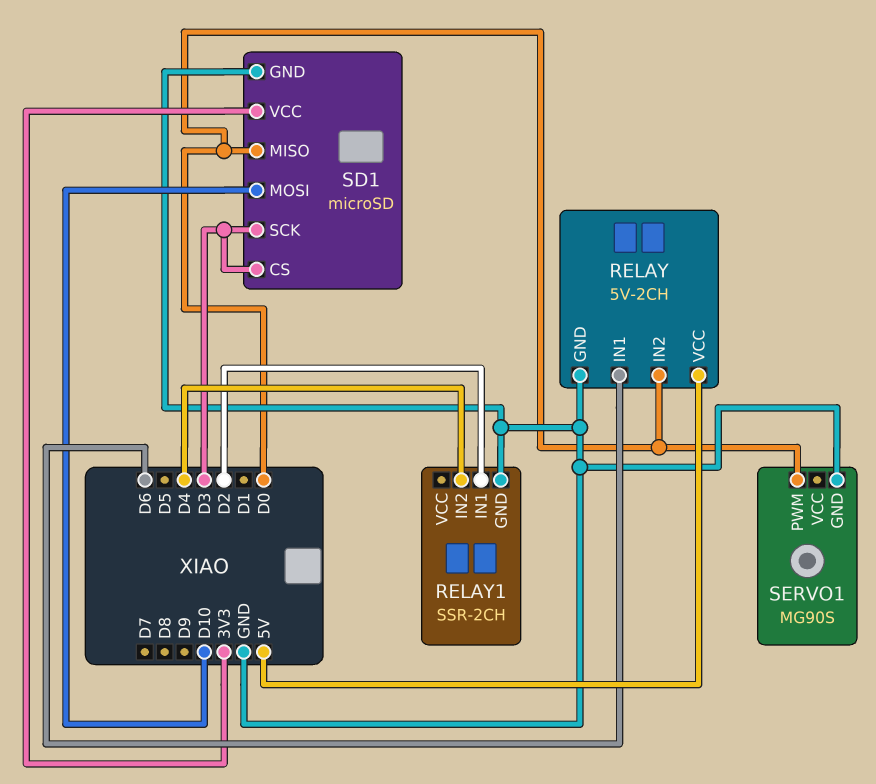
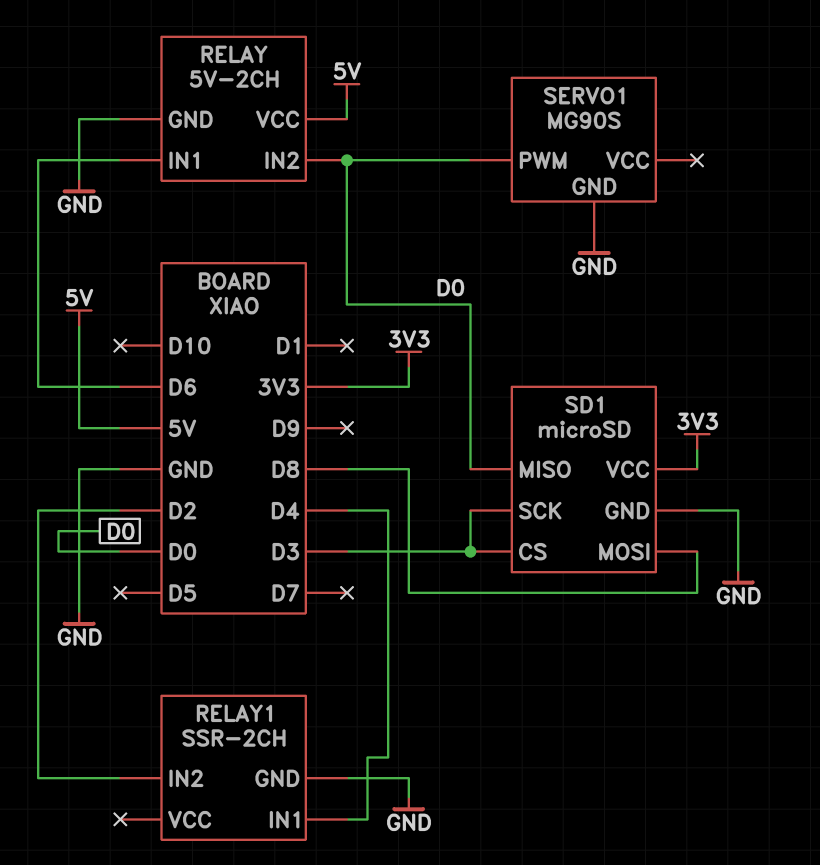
RELAY1 pin IN1: D2 -> D4
RELAY1 pin IN2: D4 -> D2
SD1 pin MOSI: D10 -> D8

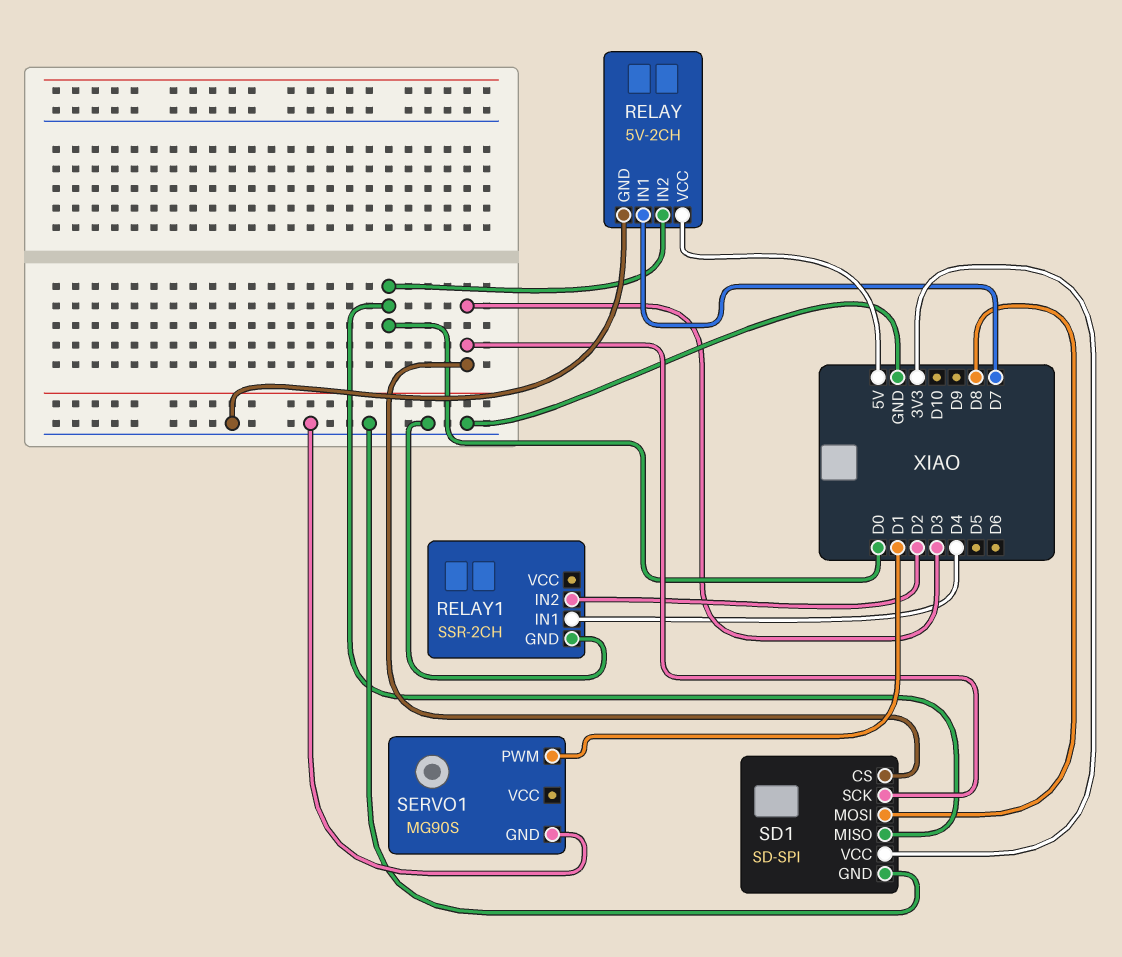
RELAY pin IN1: D6 -> D7
SD1: microSD -> SD-SPI
SERVO1 pin PWM: D0 -> D1

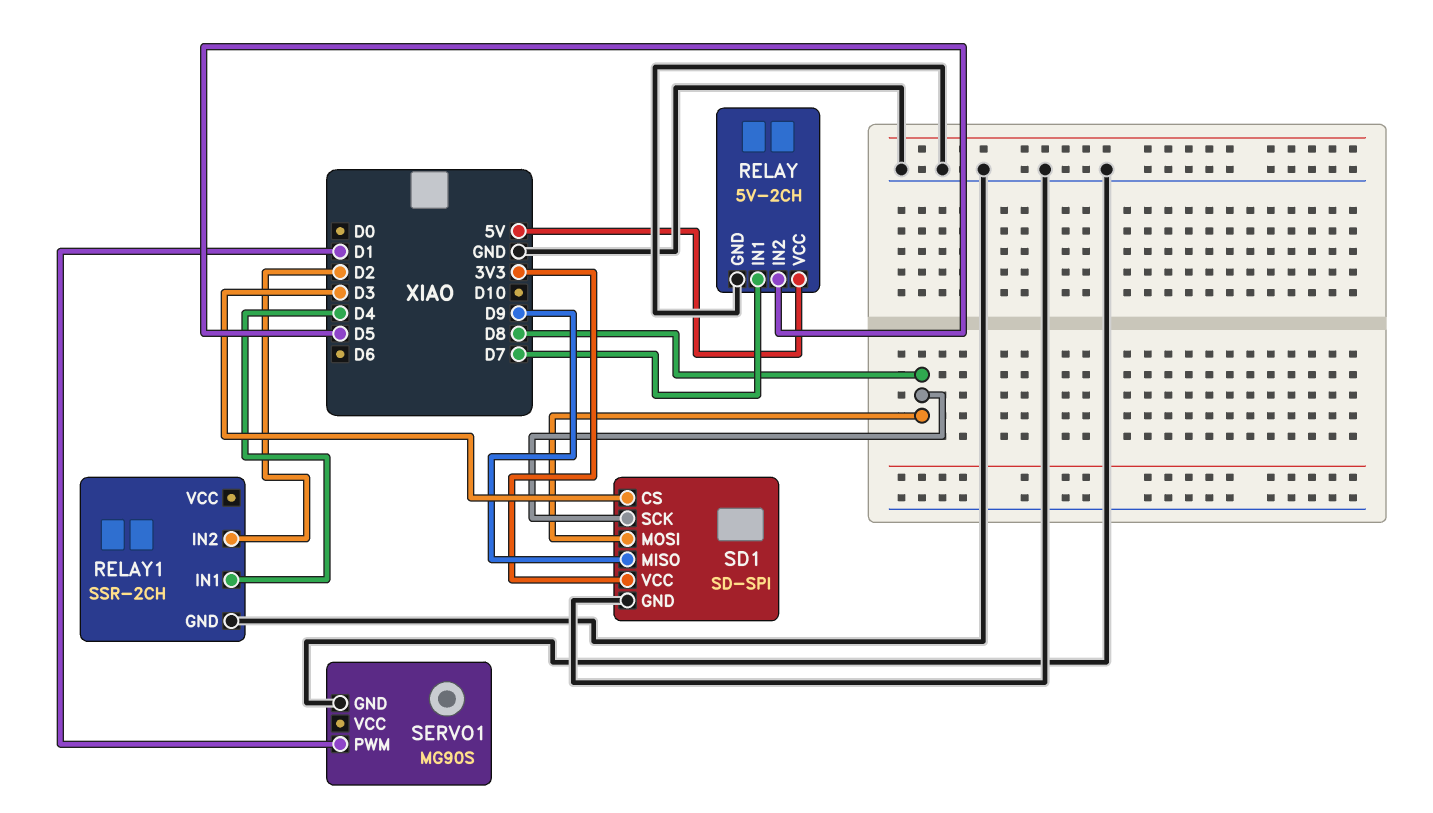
RELAY pin IN2: D0 -> D5
SD1 pin MISO: D0 -> D9
SD1 pin SCK: D3 -> D8

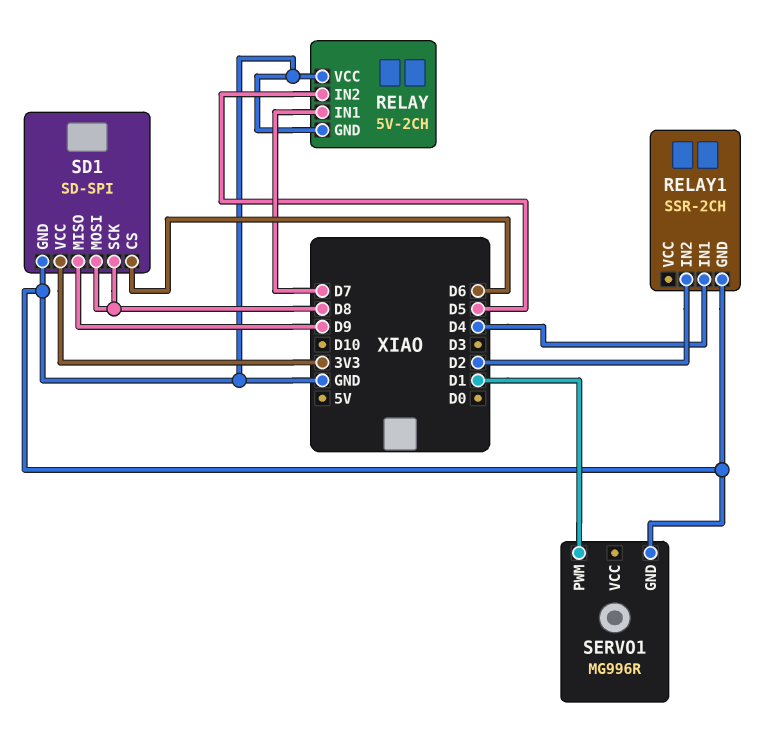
RELAY pin VCC: 5V -> GND
SD1 pin CS: D3 -> D6
SERVO1: MG90S -> MG996R

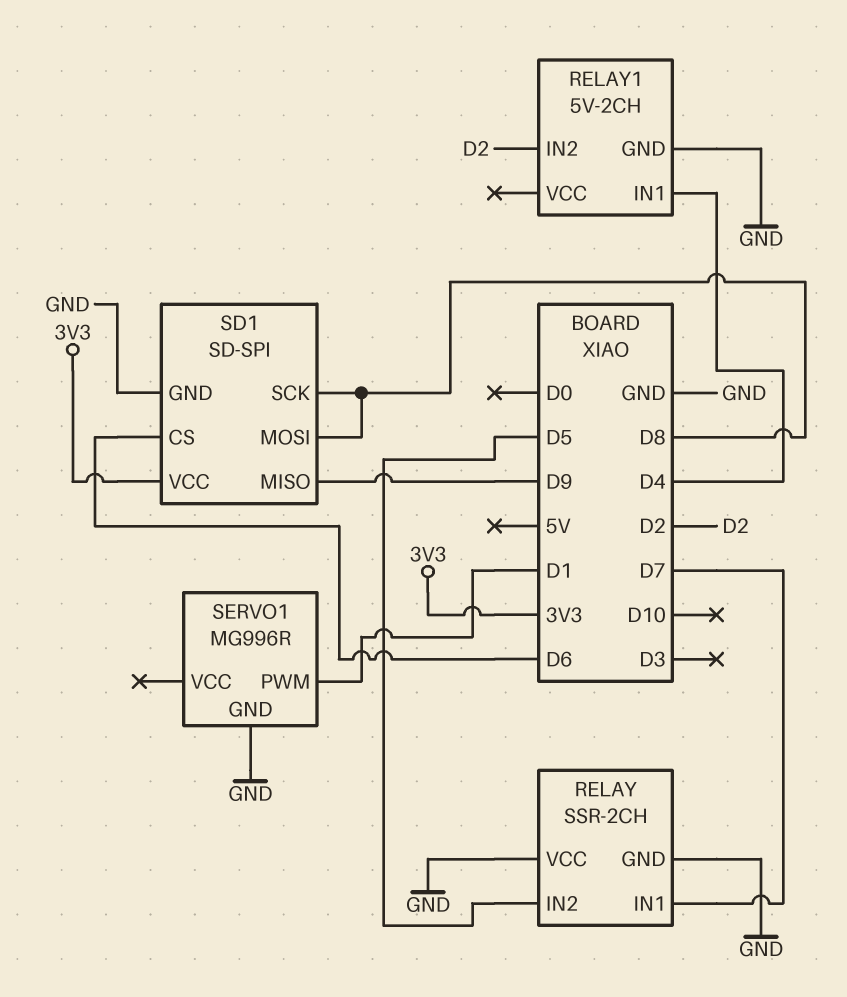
RELAY: 5V-2CH -> SSR-2CH
RELAY1: SSR-2CH -> 5V-2CH

